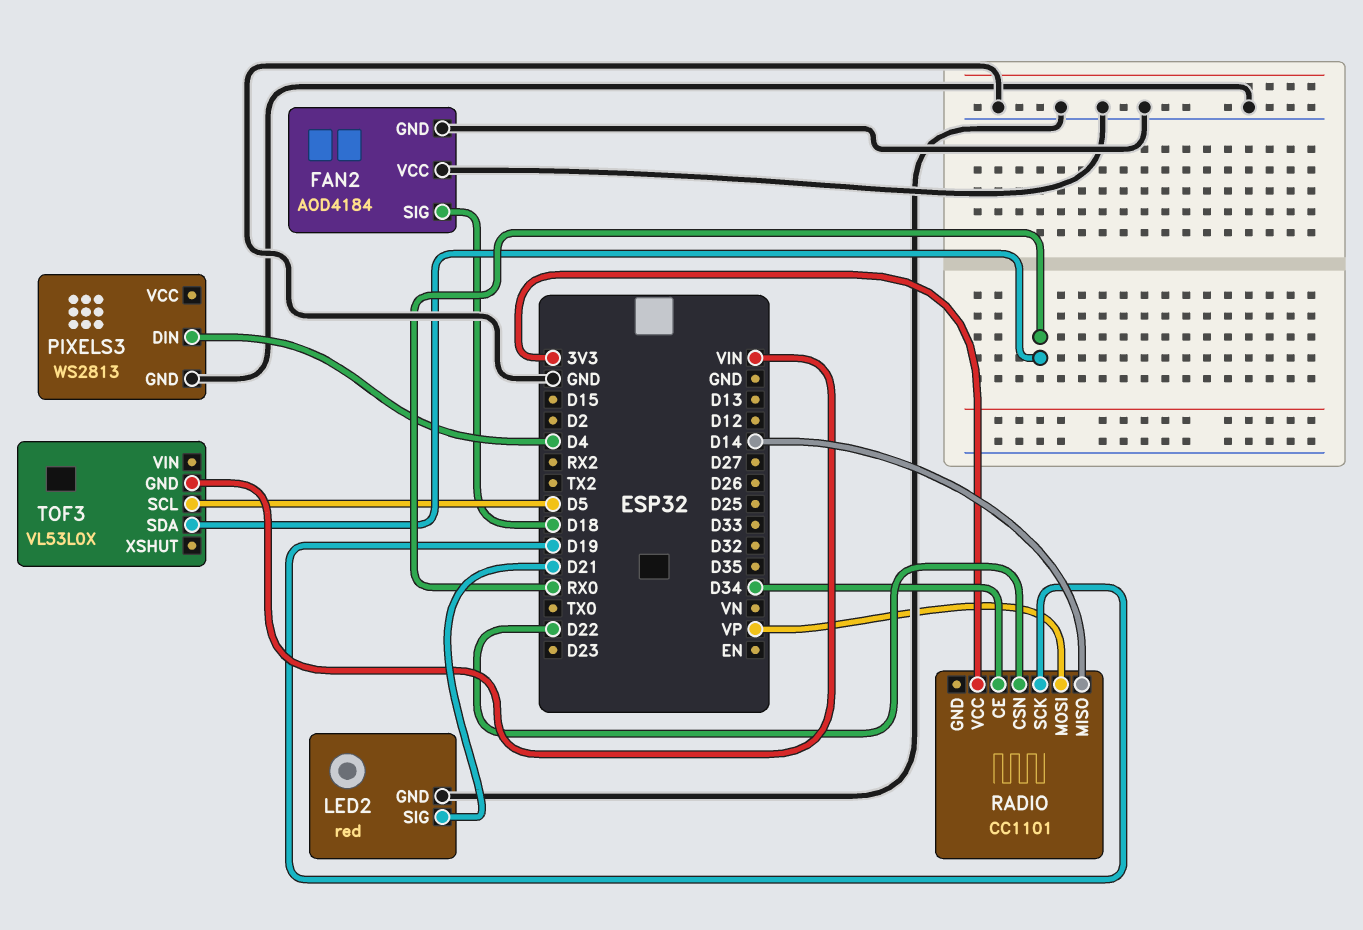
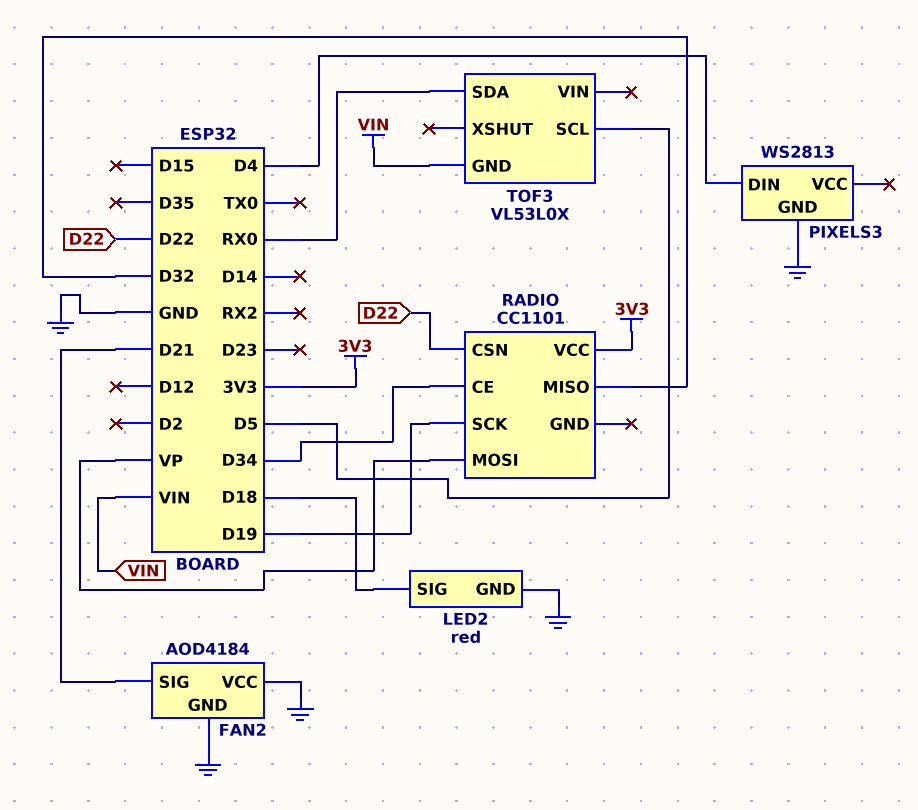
FAN2 pin SIG: D18 -> D21
LED2 pin SIG: D21 -> D18
RADIO pin MISO: D14 -> D32

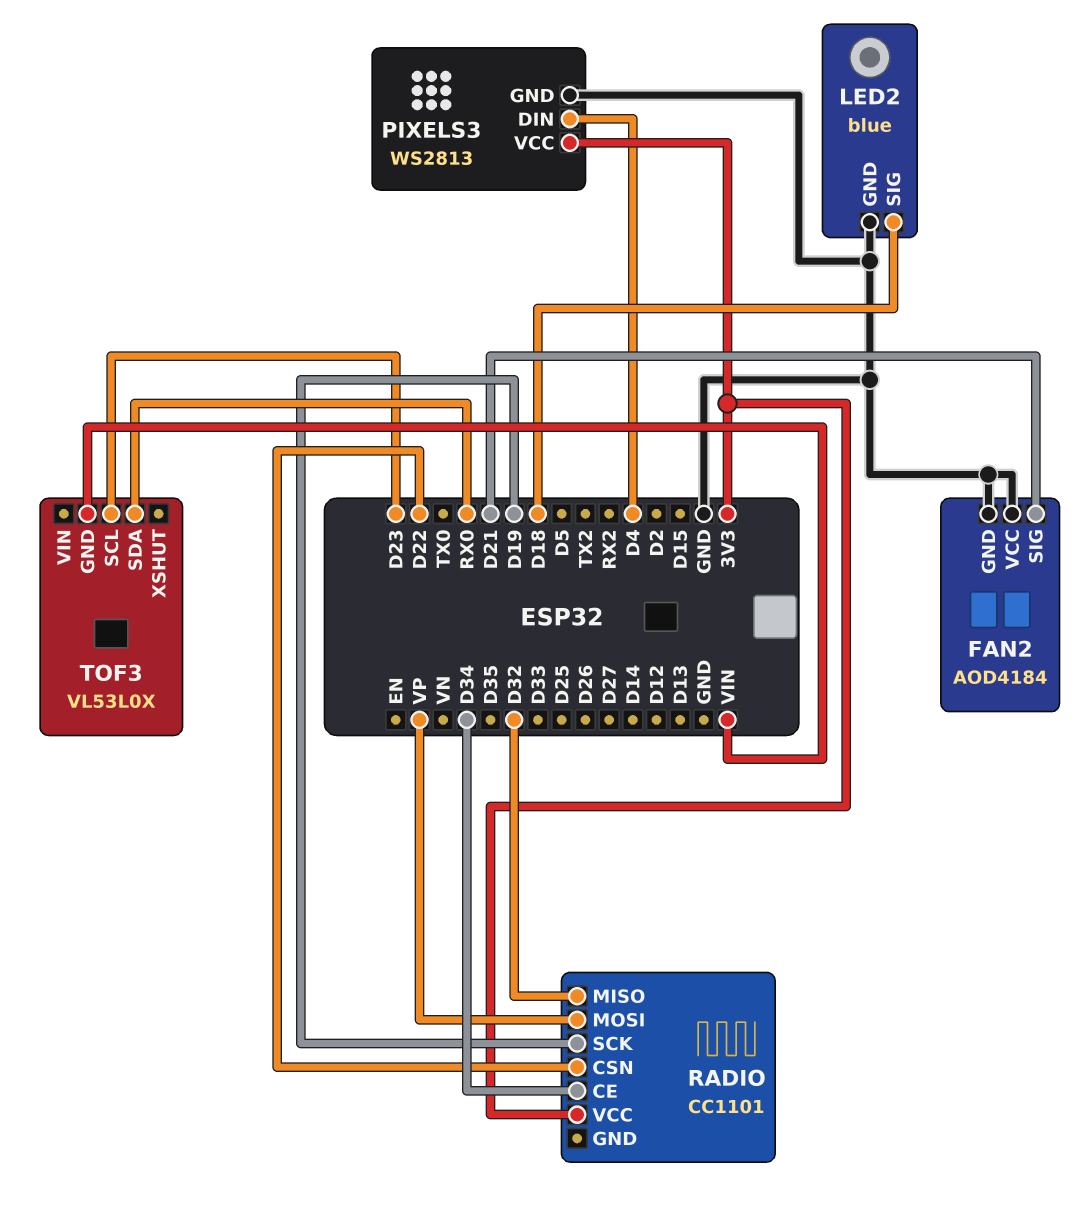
LED2: red -> blue
PIXELS3 pin VCC: none -> 3V3
TOF3 pin SCL: D5 -> D23

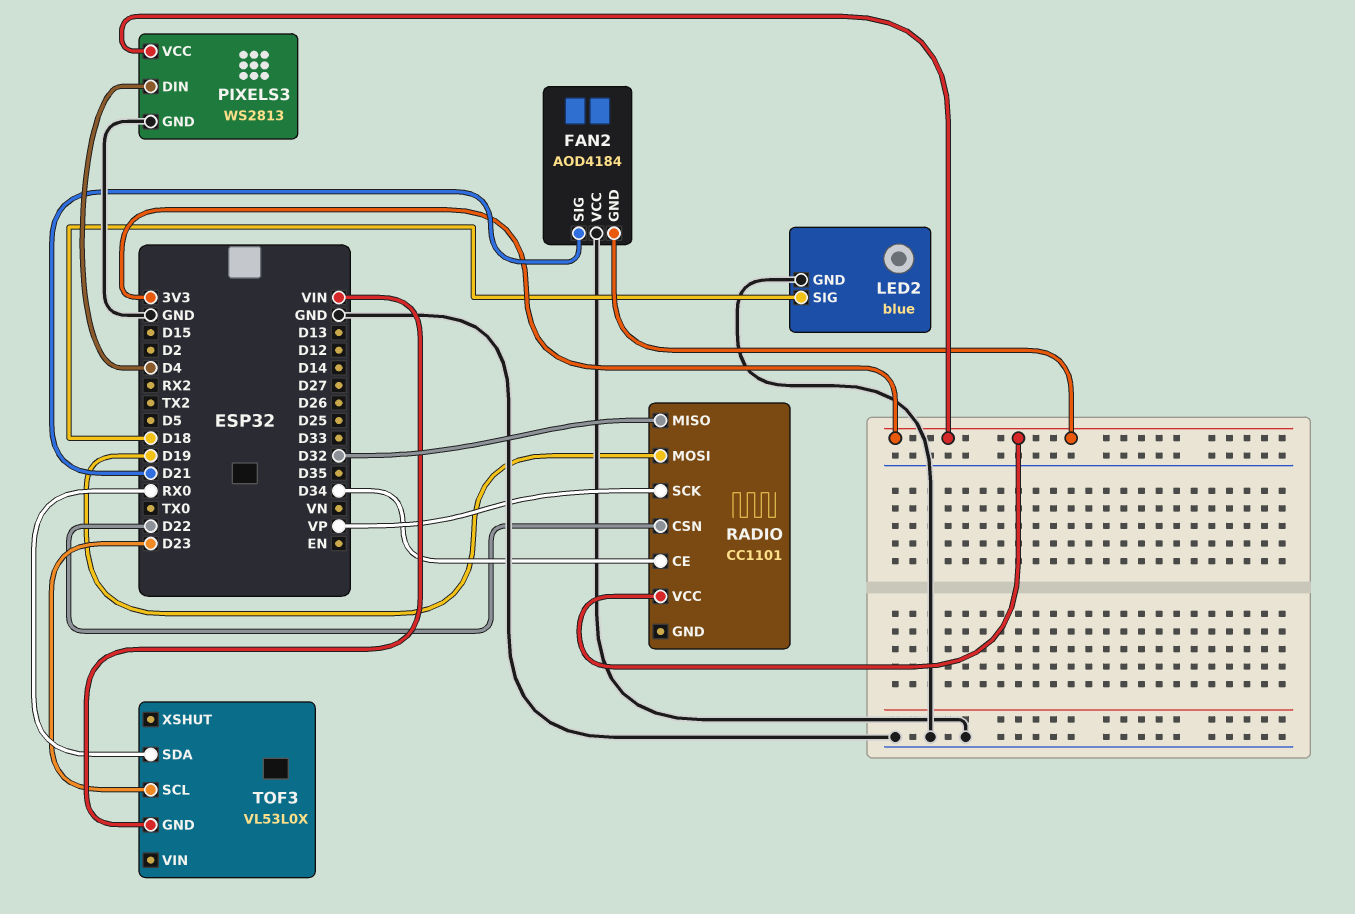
FAN2 pin GND: GND -> 3V3
RADIO pin MOSI: VP -> D19
RADIO pin SCK: D19 -> VP

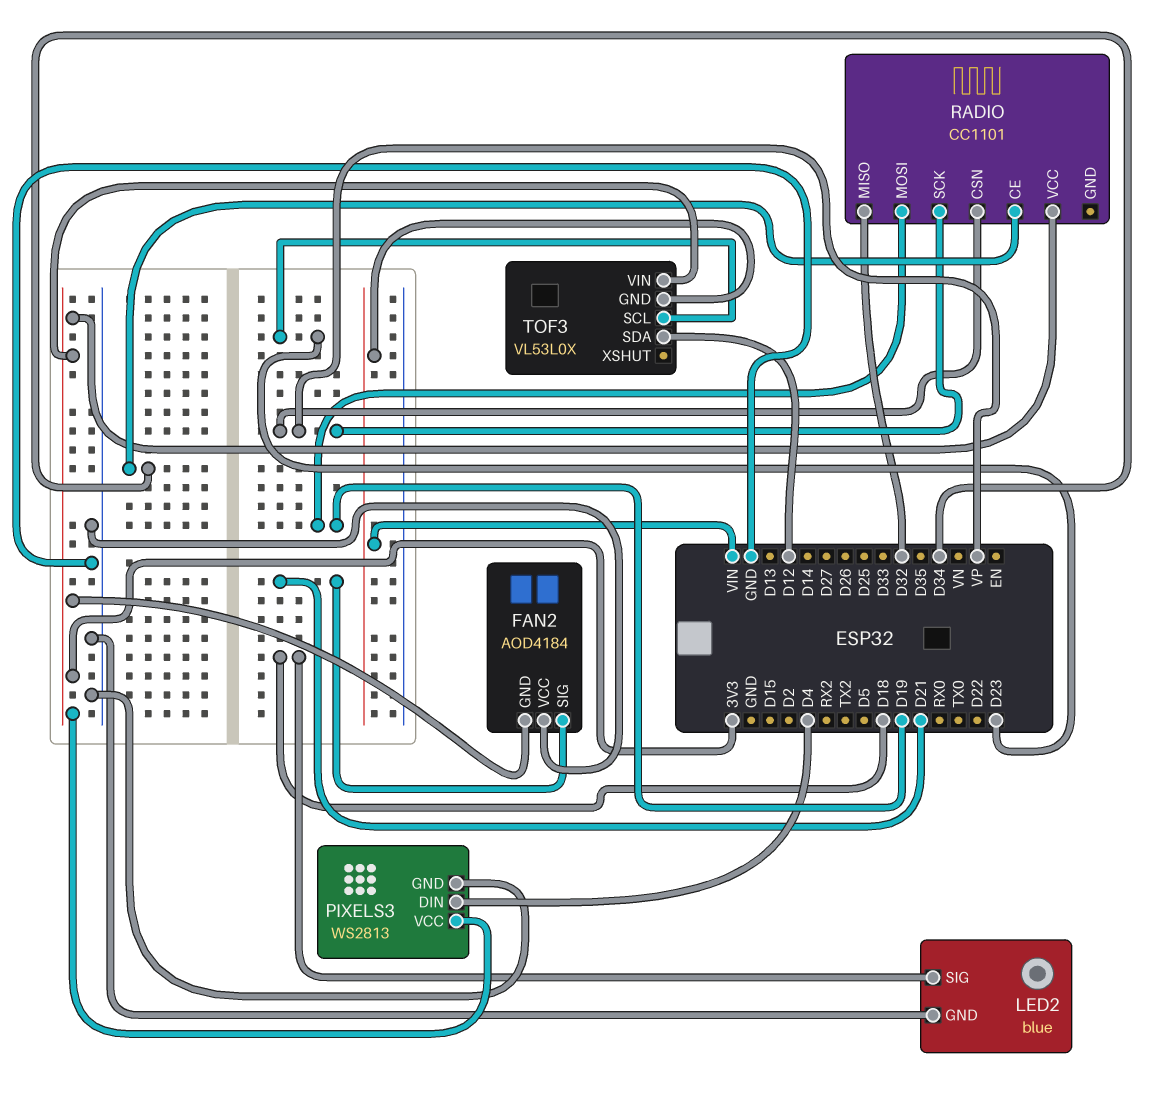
RADIO pin CSN: D22 -> VP
TOF3 pin SDA: RX0 -> D12
TOF3 pin VIN: none -> 3V3

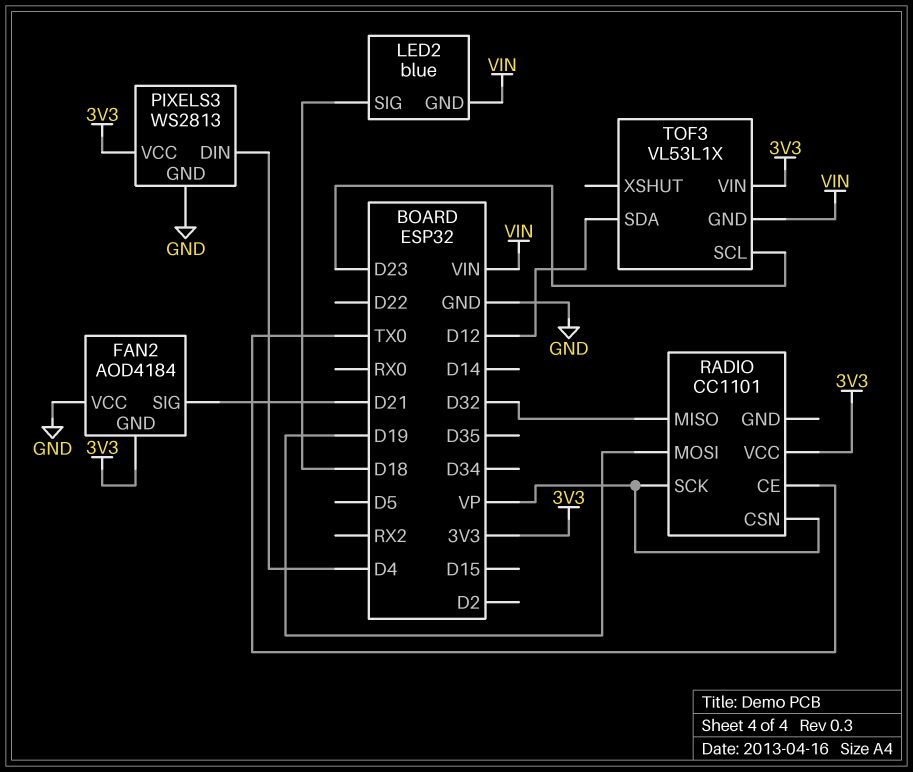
LED2 pin GND: GND -> VIN
RADIO pin CE: D34 -> TX0
TOF3: VL53L0X -> VL53L1X

